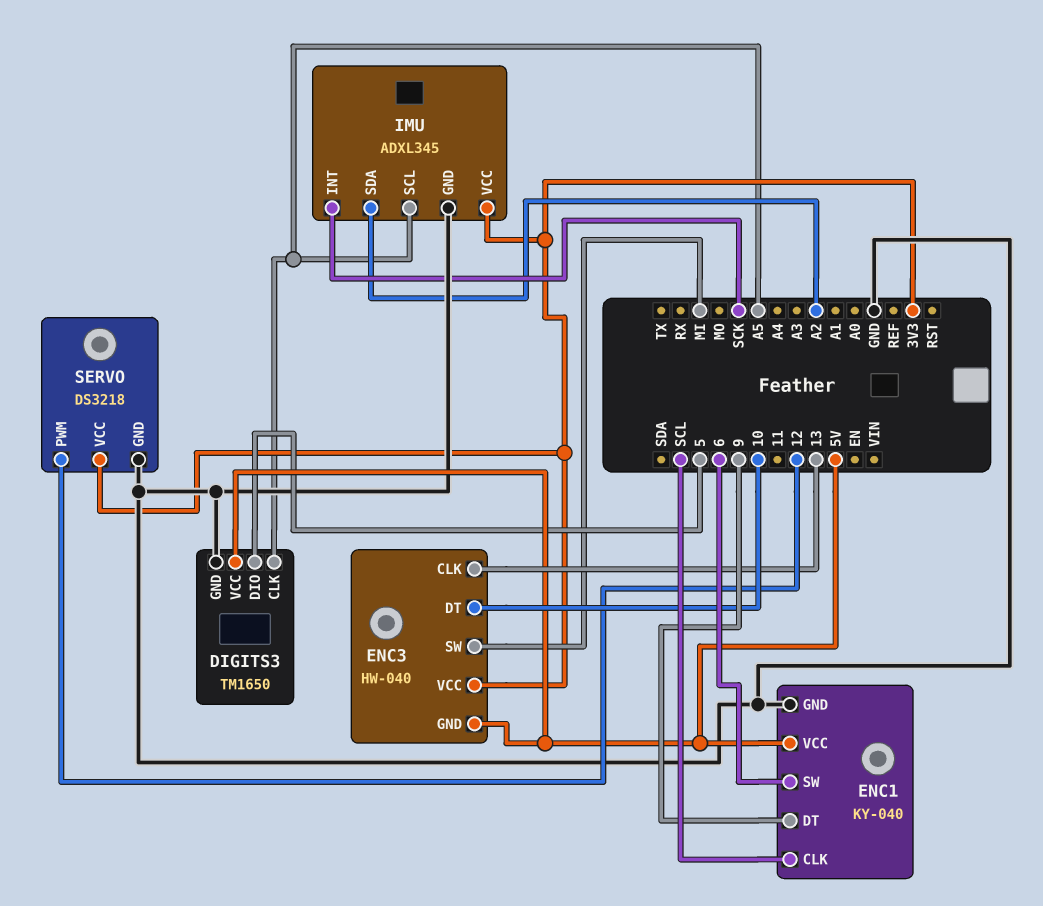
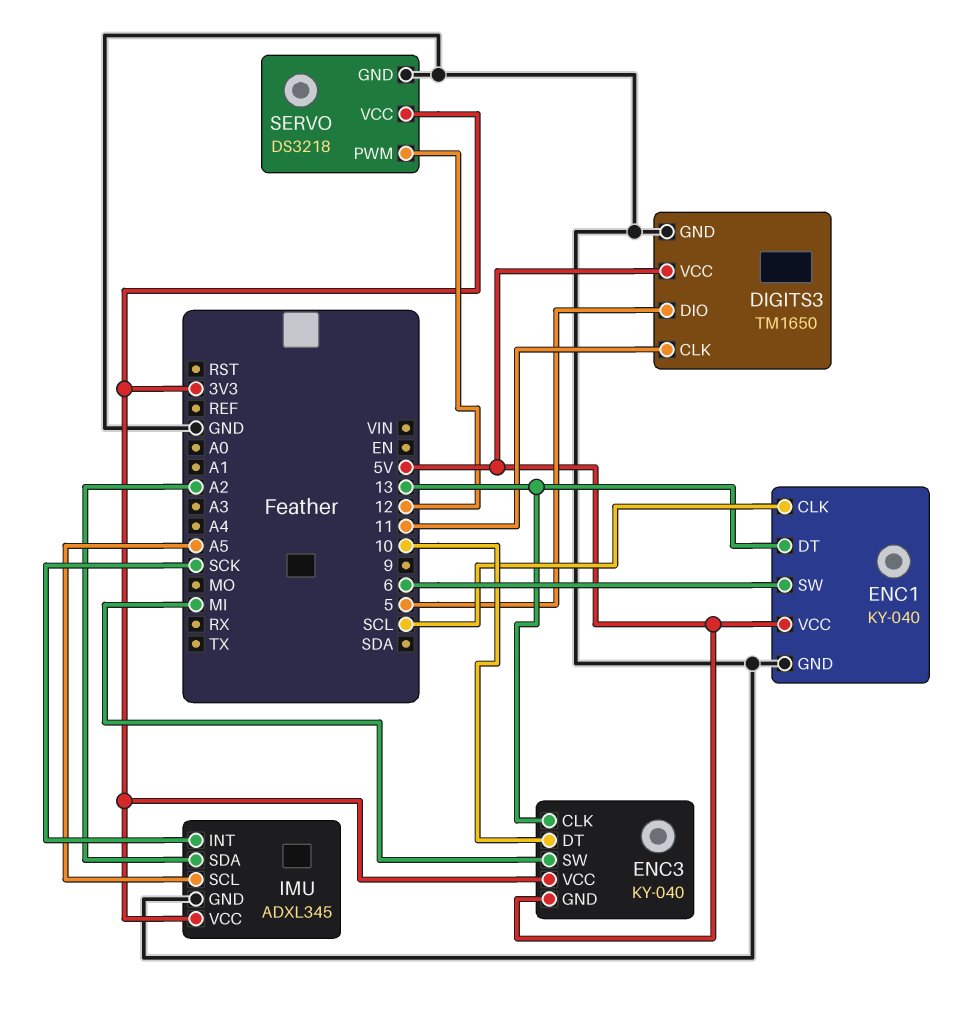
DIGITS3 pin CLK: A5 -> 11
ENC1 pin DT: 9 -> 13
ENC3: HW-040 -> KY-040

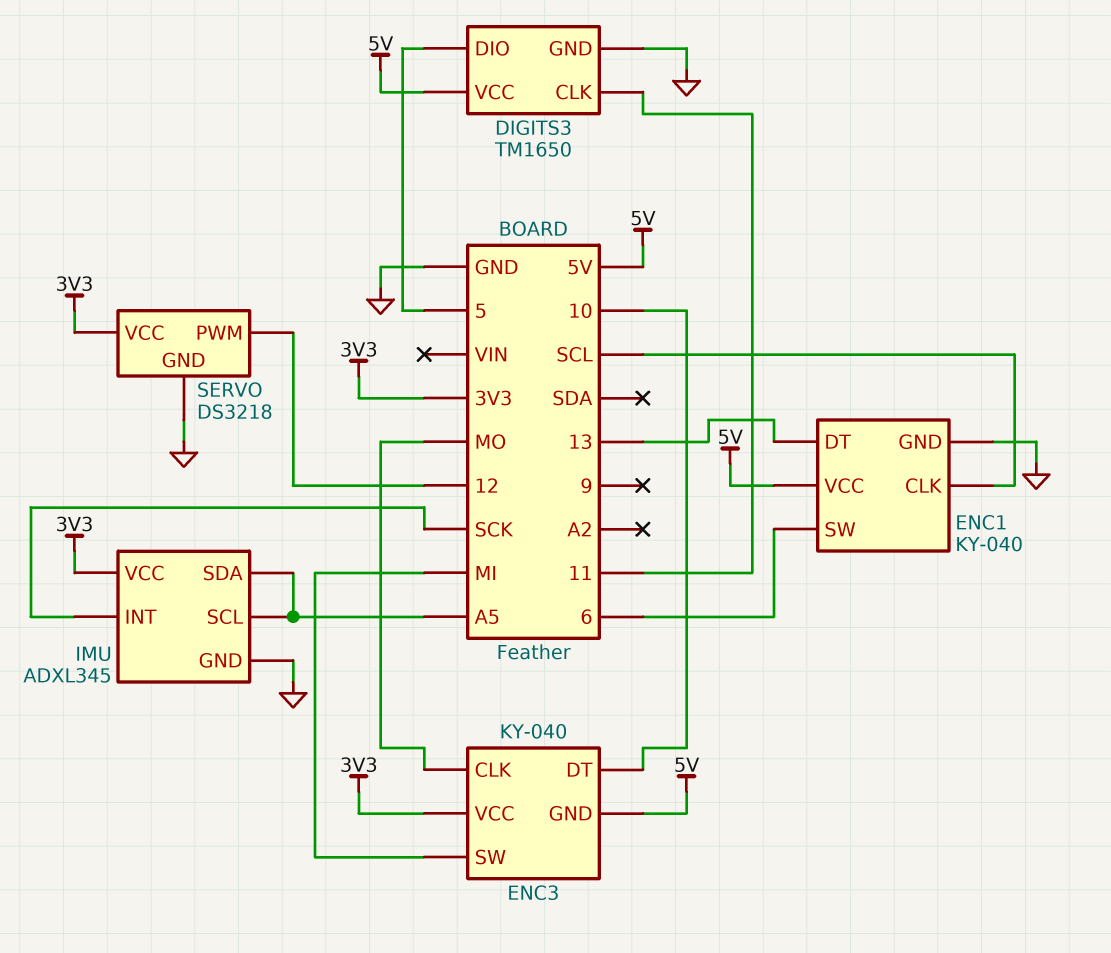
ENC3 pin CLK: 13 -> MO
IMU pin SDA: A2 -> A5

